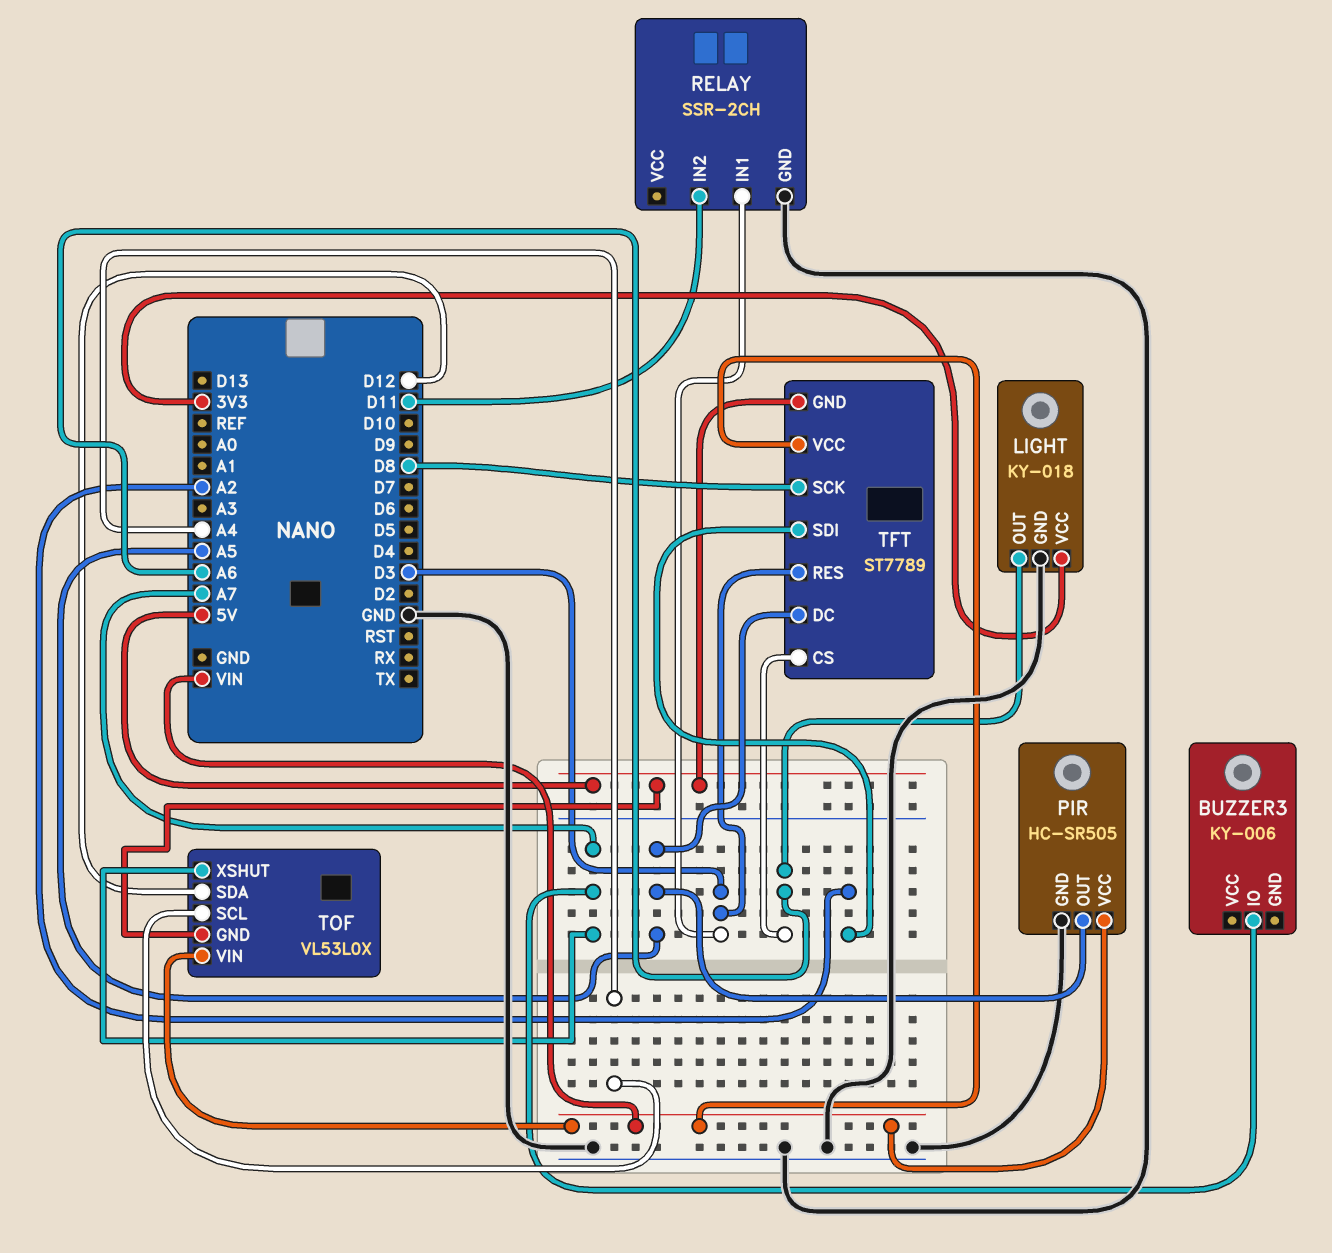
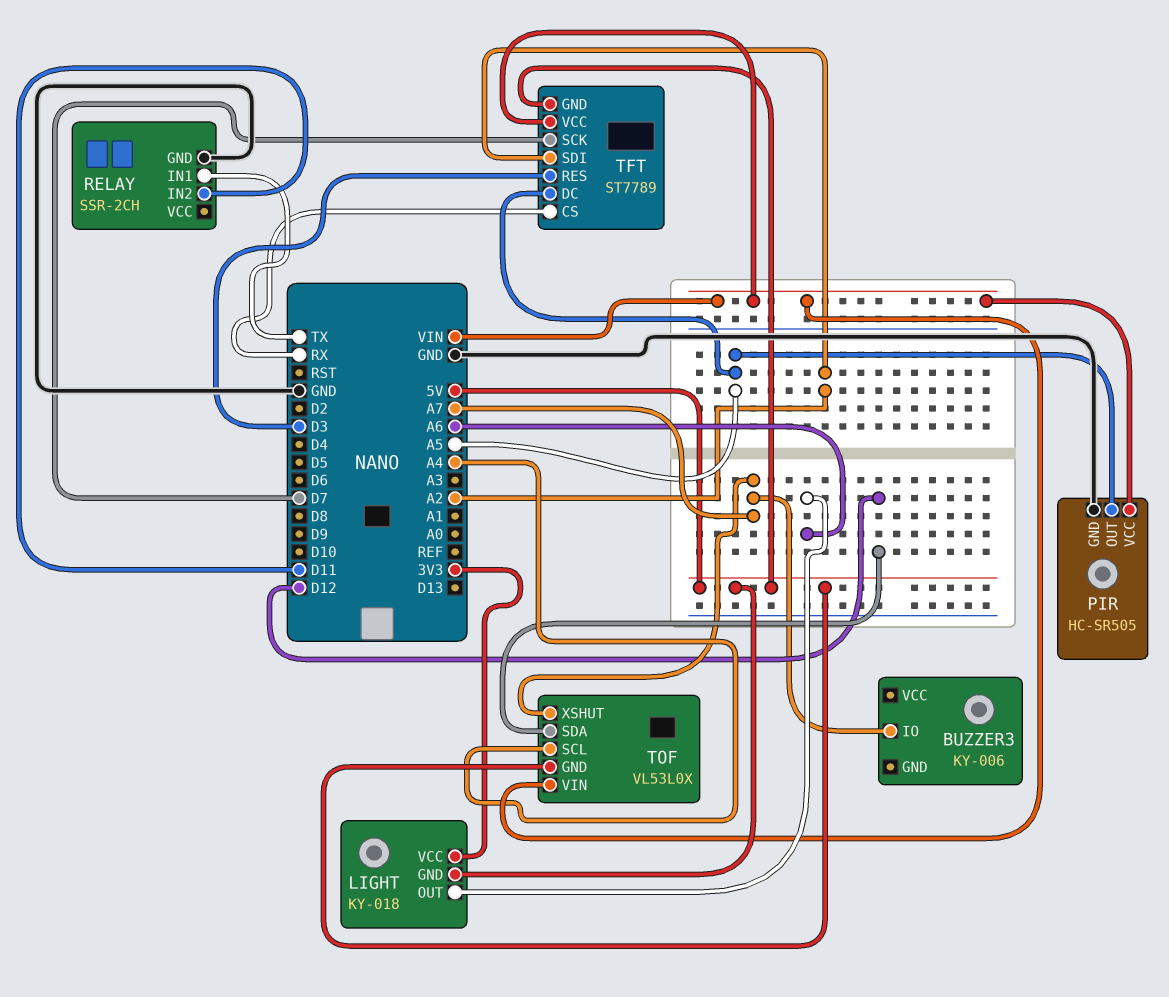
LIGHT pin GND: GND -> 5V
RELAY pin IN1: D3 -> TX
TFT pin CS: A6 -> RX
TFT pin SCK: D8 -> D7

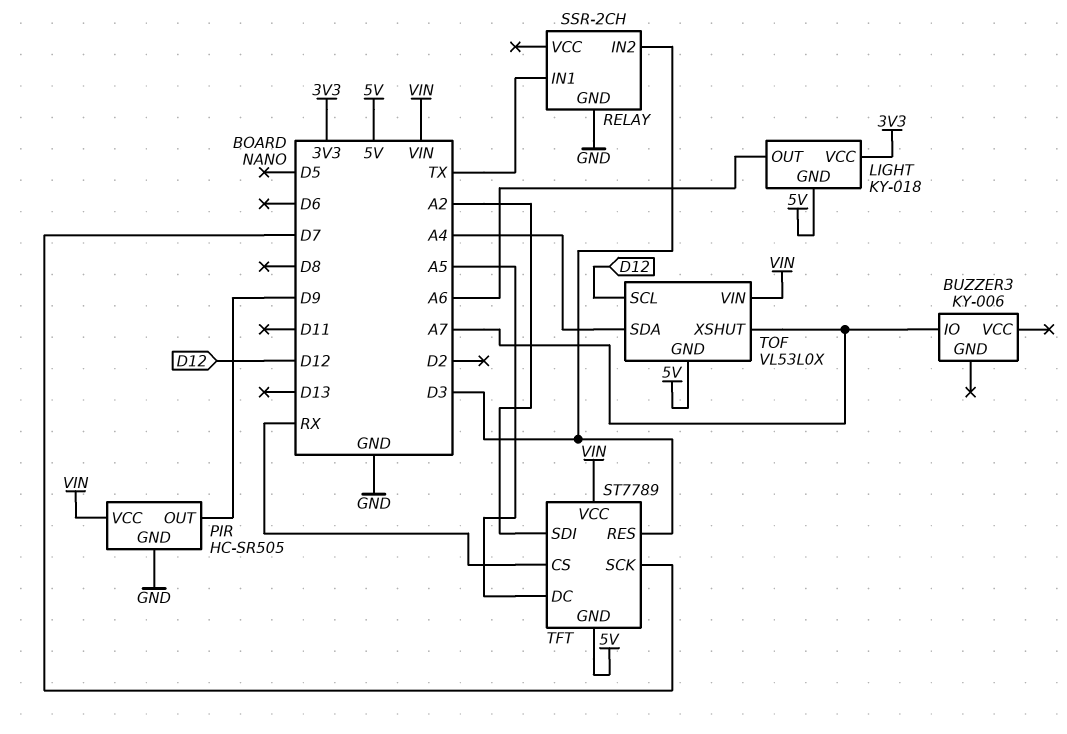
PIR pin OUT: A5 -> D9
RELAY pin IN2: D11 -> D3
TOF pin SCL: A4 -> D12
TOF pin SDA: D12 -> A4

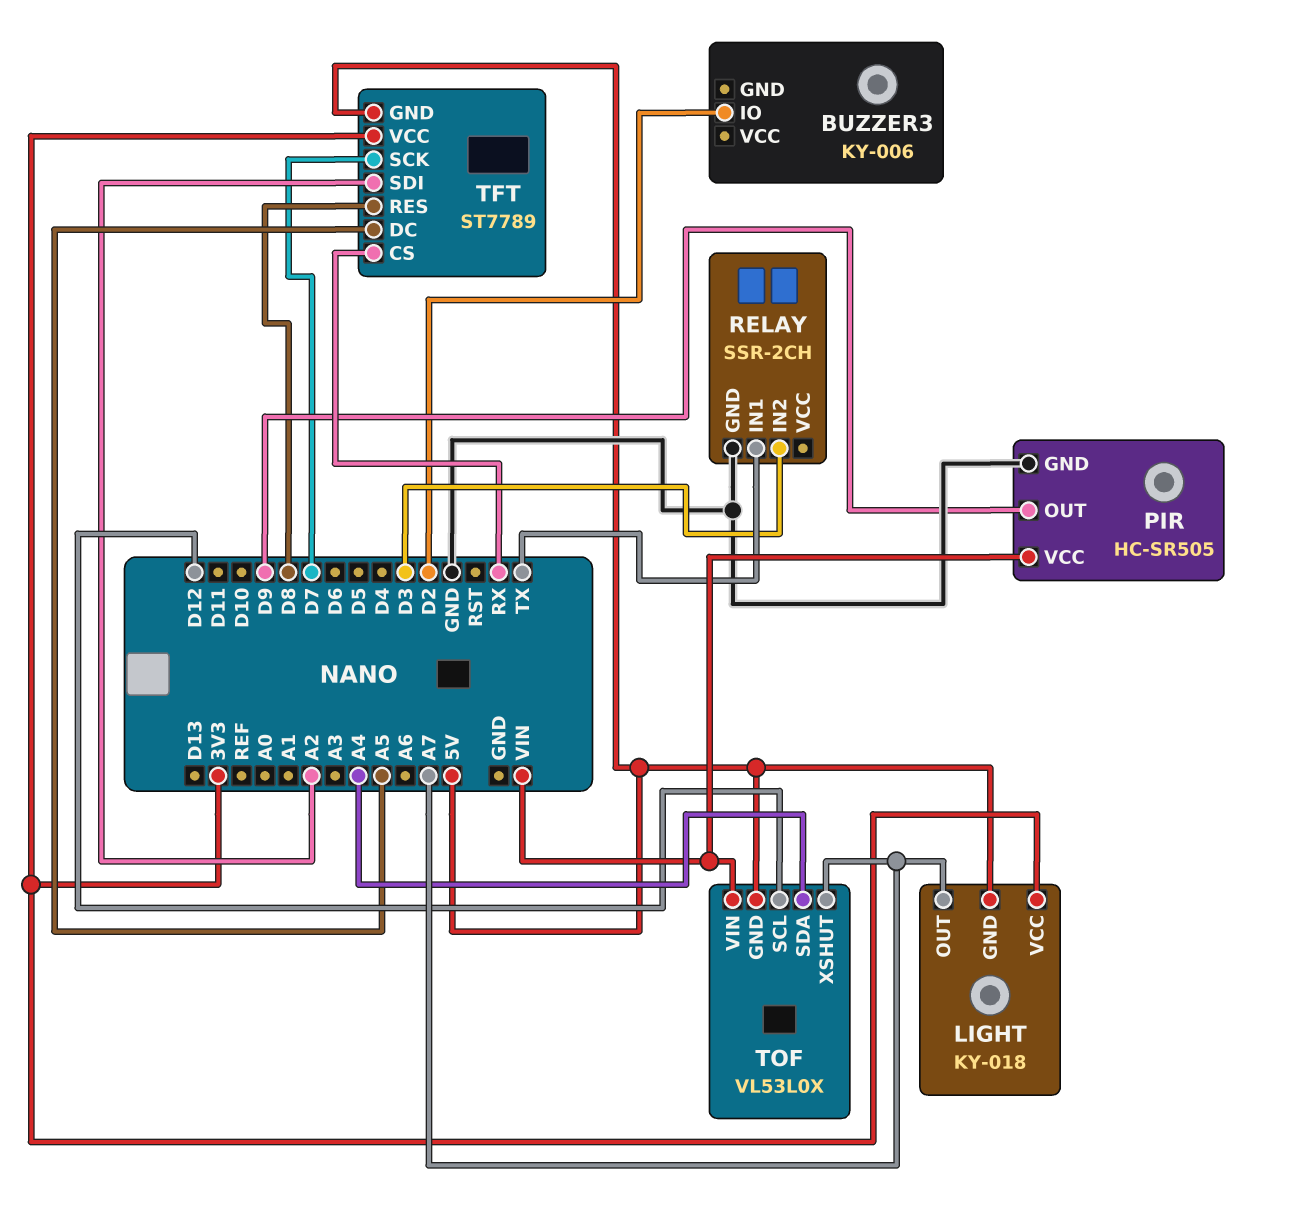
BUZZER3 pin IO: A7 -> D2
LIGHT pin OUT: A6 -> A7
TFT pin RES: D3 -> D8
TFT pin VCC: VIN -> 3V3

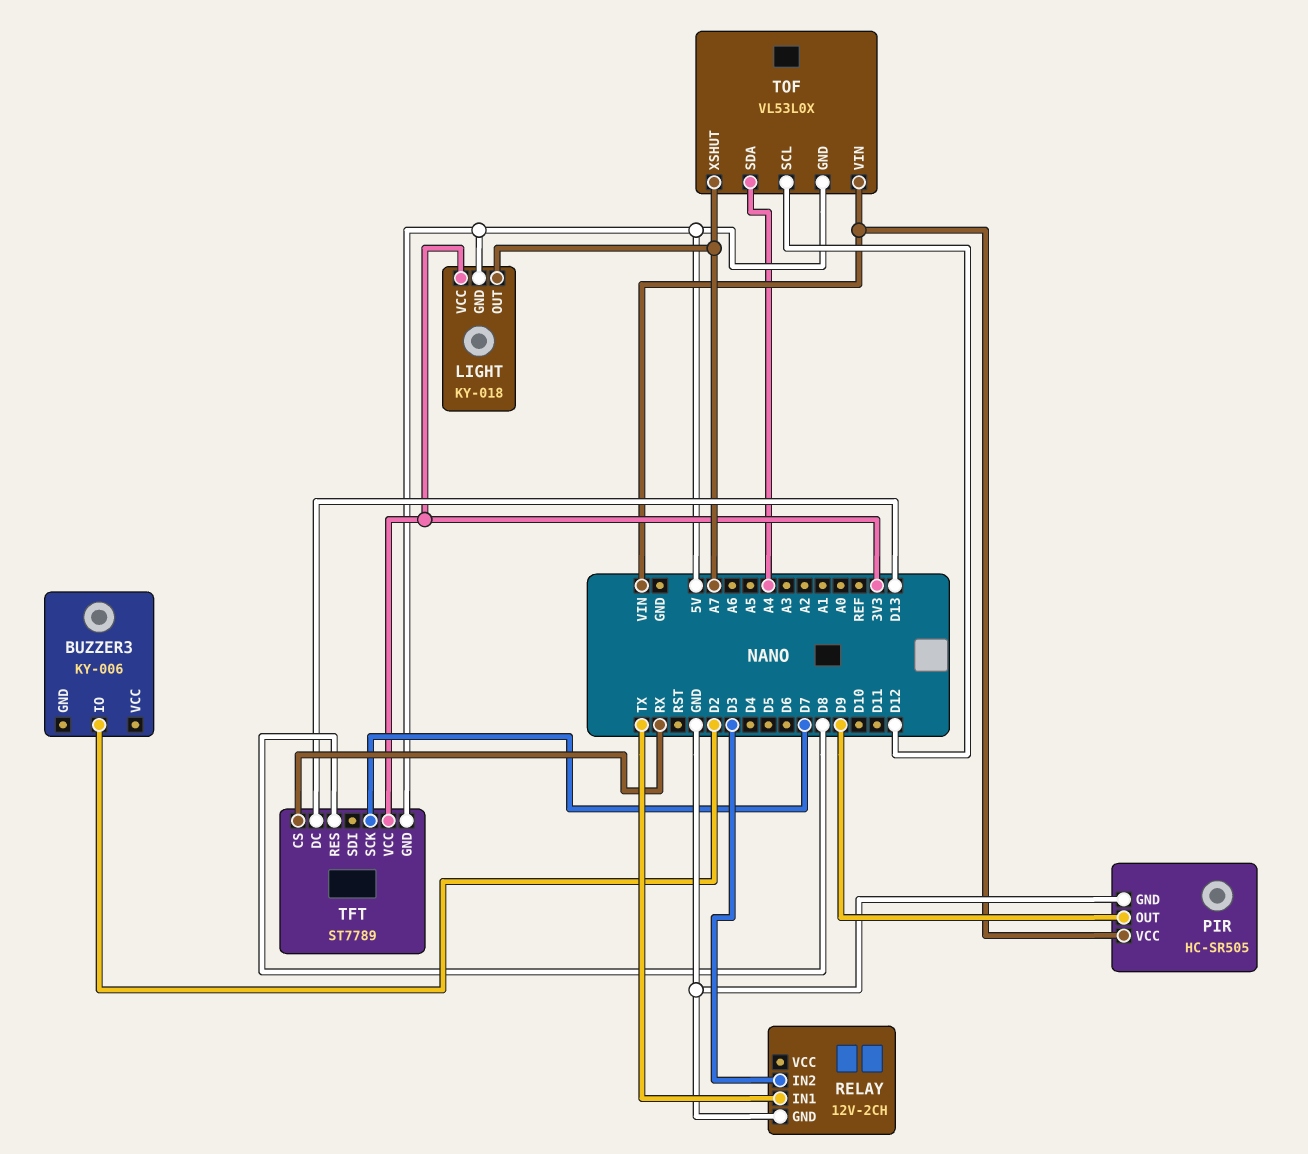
RELAY: SSR-2CH -> 12V-2CH
TFT pin DC: A5 -> D13
TFT pin SDI: A2 -> none

